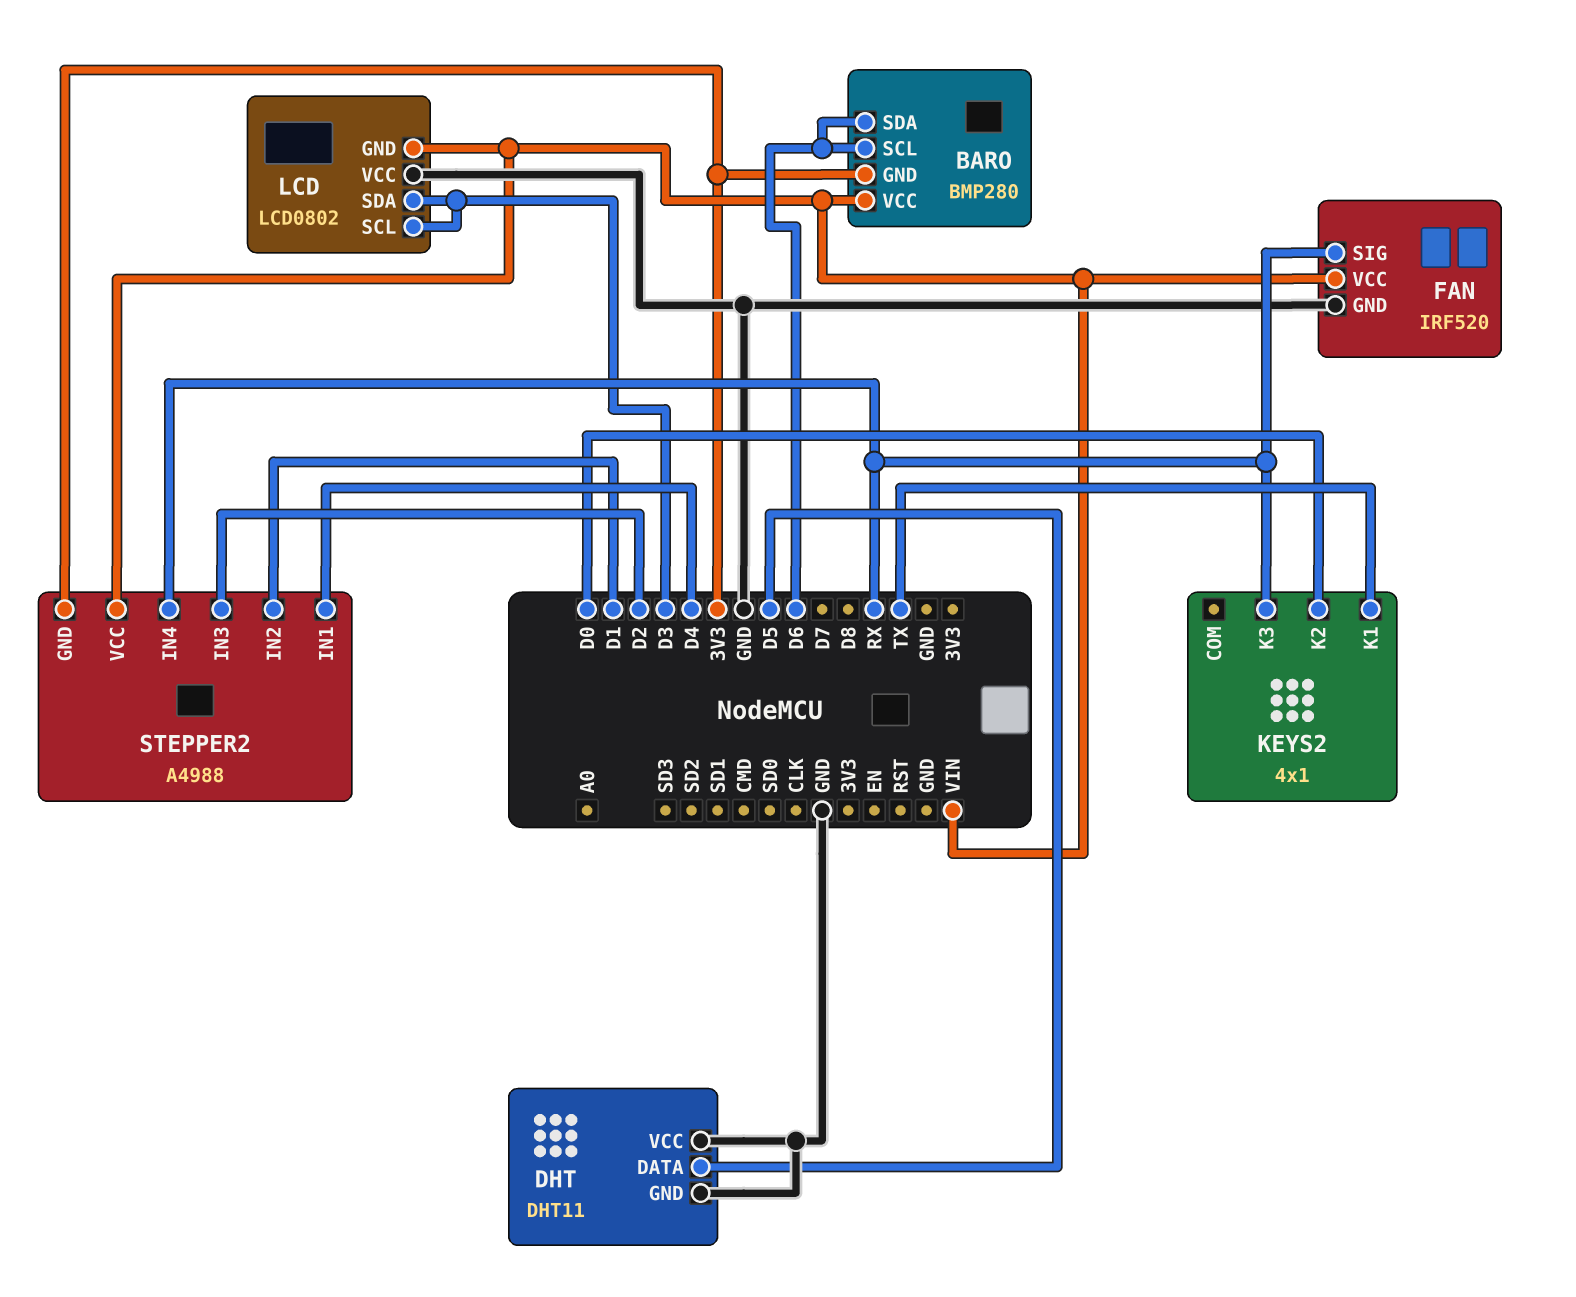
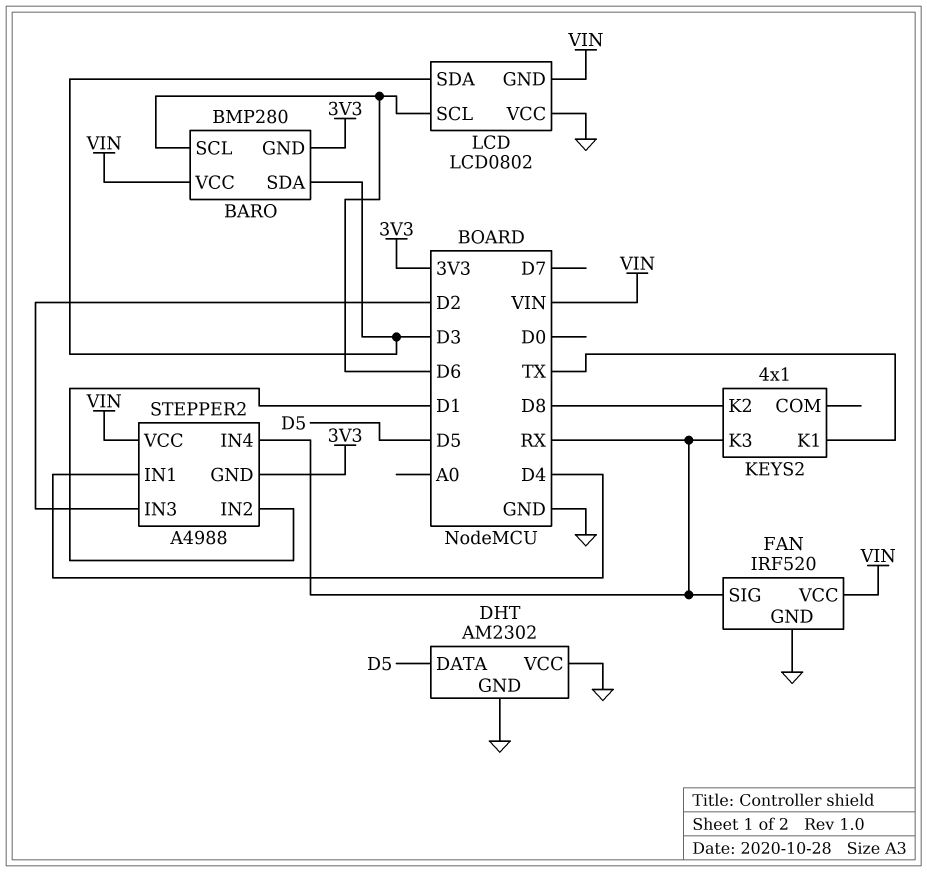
BARO pin SDA: D6 -> D3
DHT: DHT11 -> AM2302
KEYS2 pin K2: D0 -> D8
LCD pin SCL: D3 -> D6

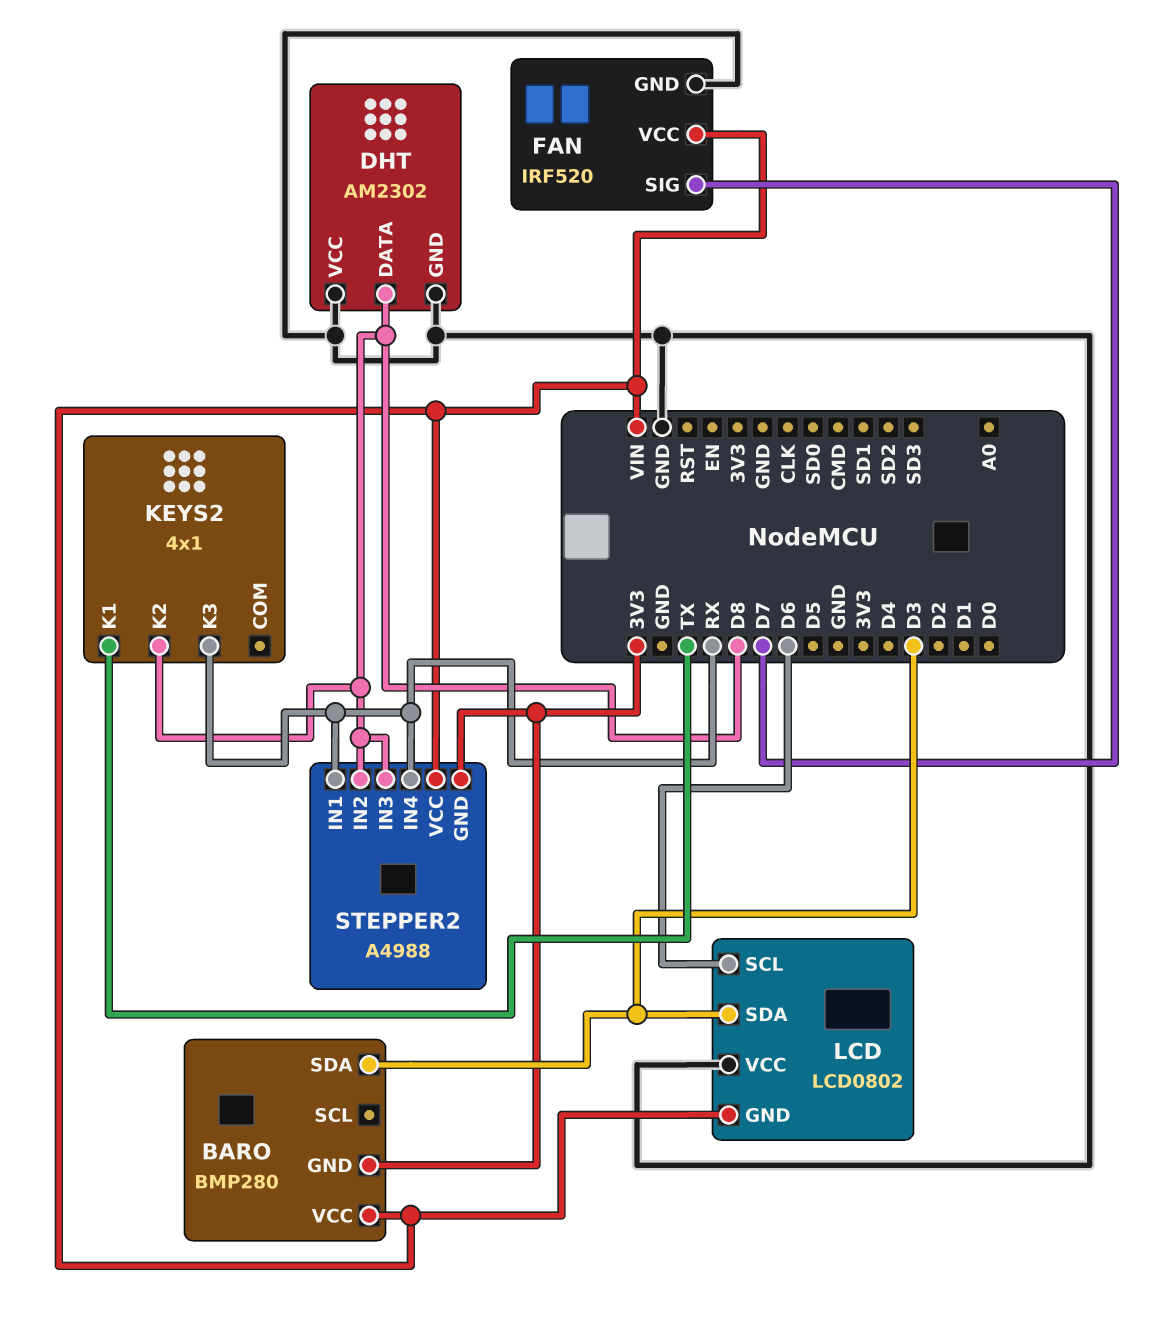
BARO pin SCL: D6 -> none
DHT pin DATA: D5 -> D8
FAN pin SIG: RX -> D7
STEPPER2 pin IN1: D4 -> RX
STEPPER2 pin IN2: D1 -> D8
STEPPER2 pin IN3: D2 -> D8

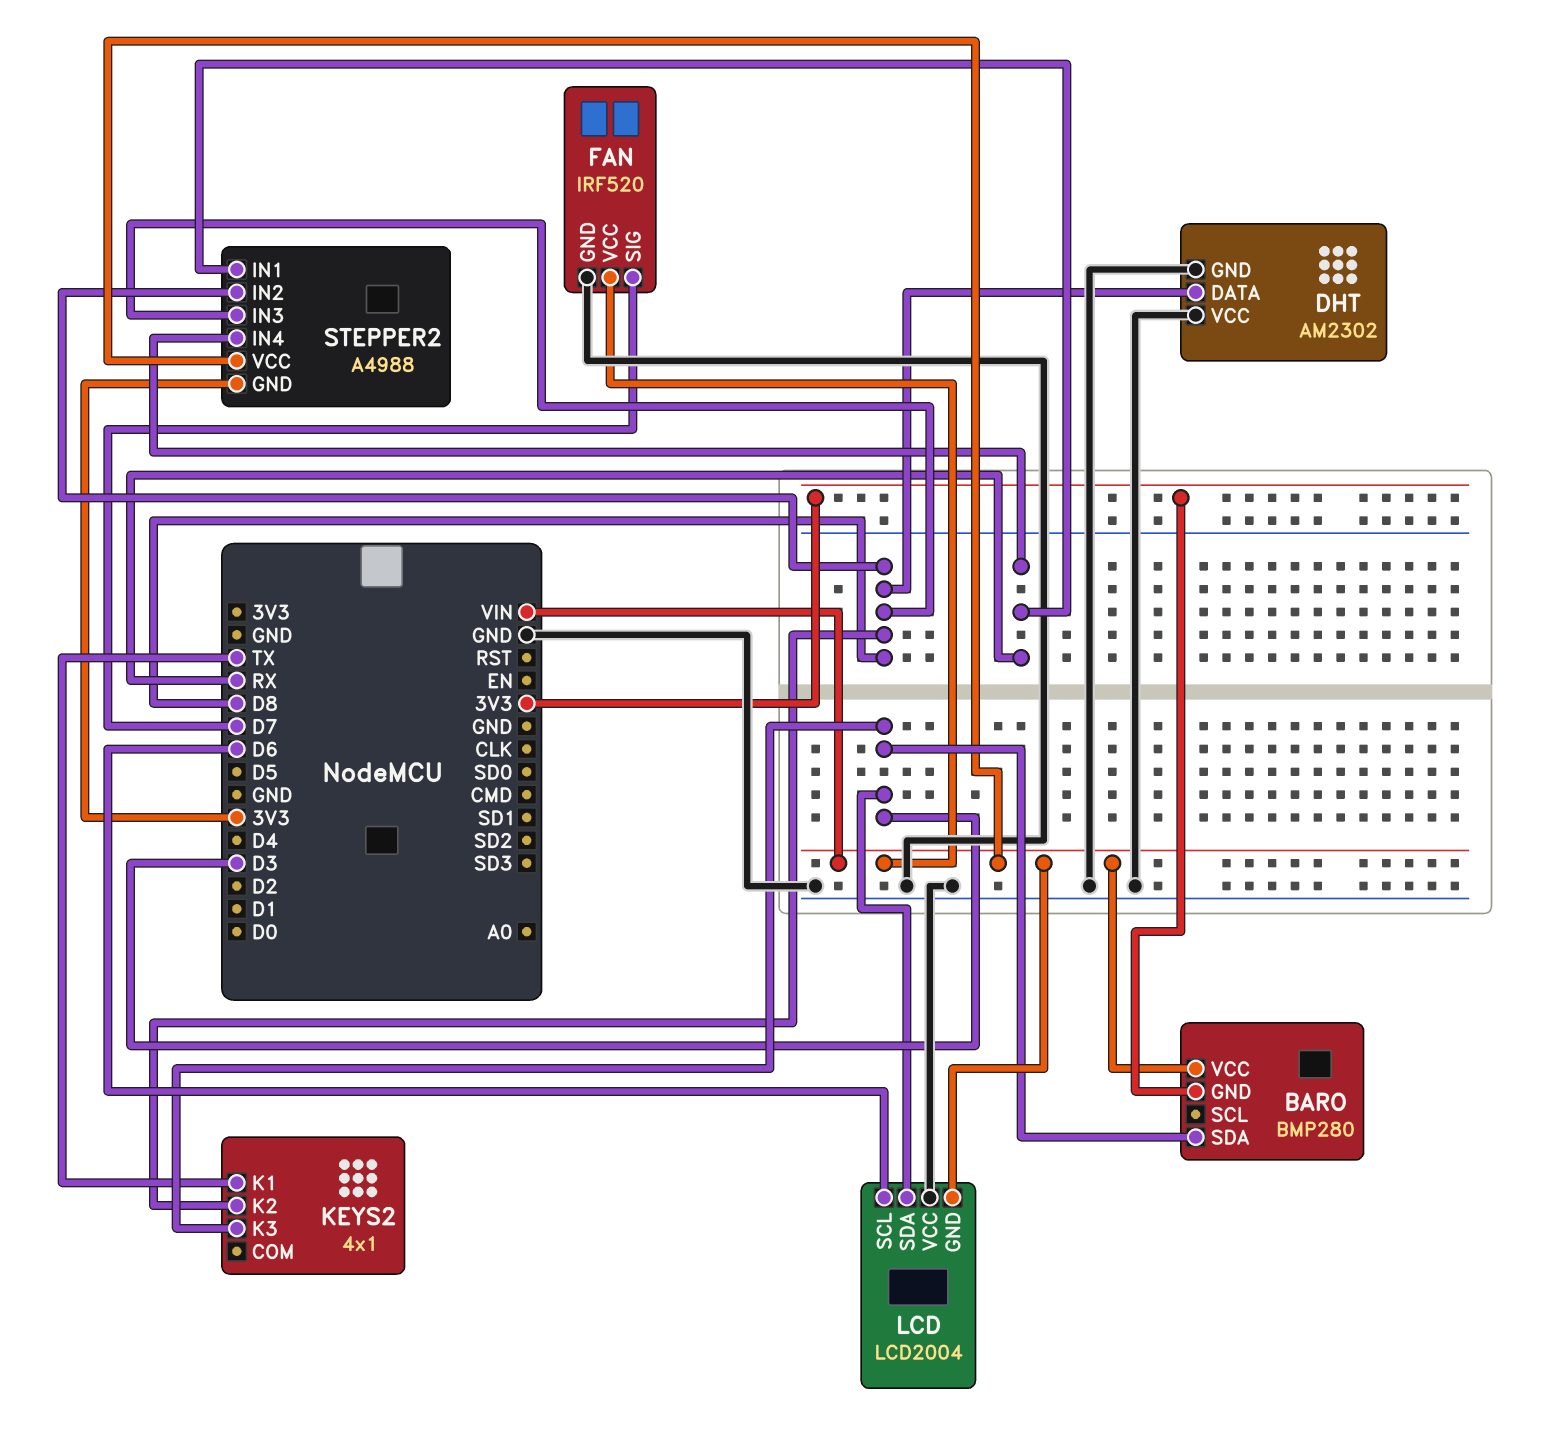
KEYS2 pin K3: RX -> D3
LCD: LCD0802 -> LCD2004

